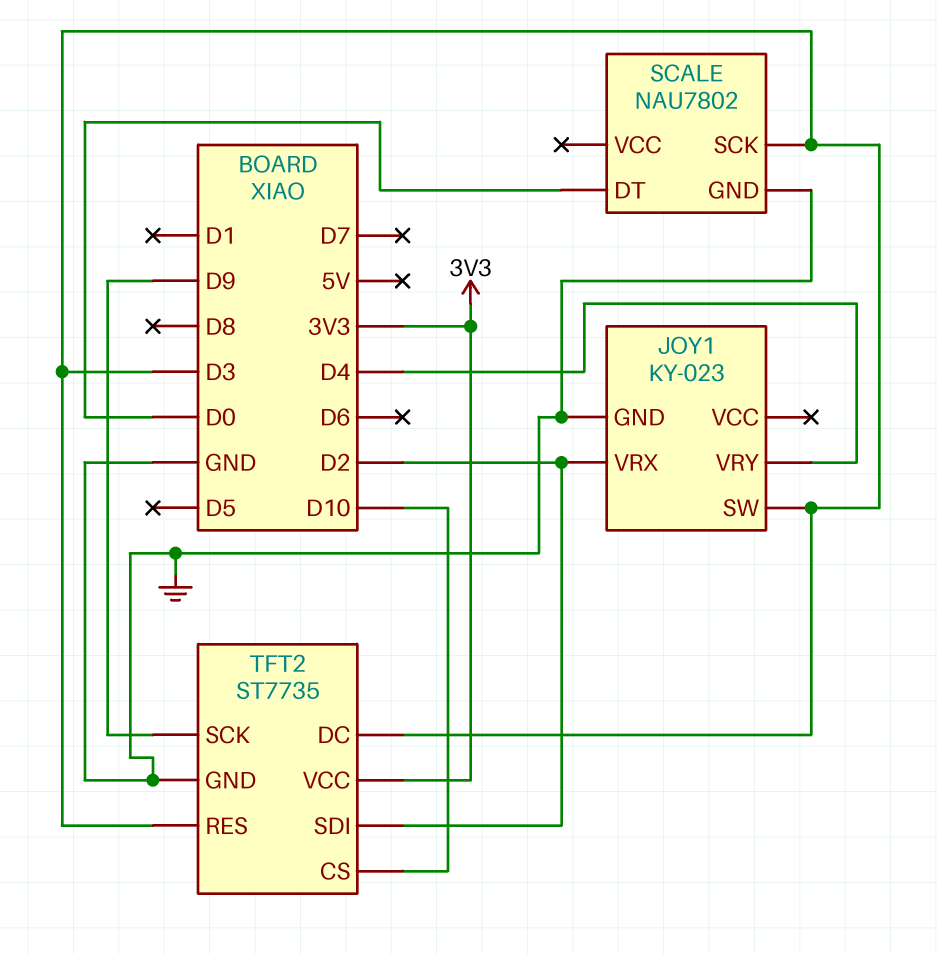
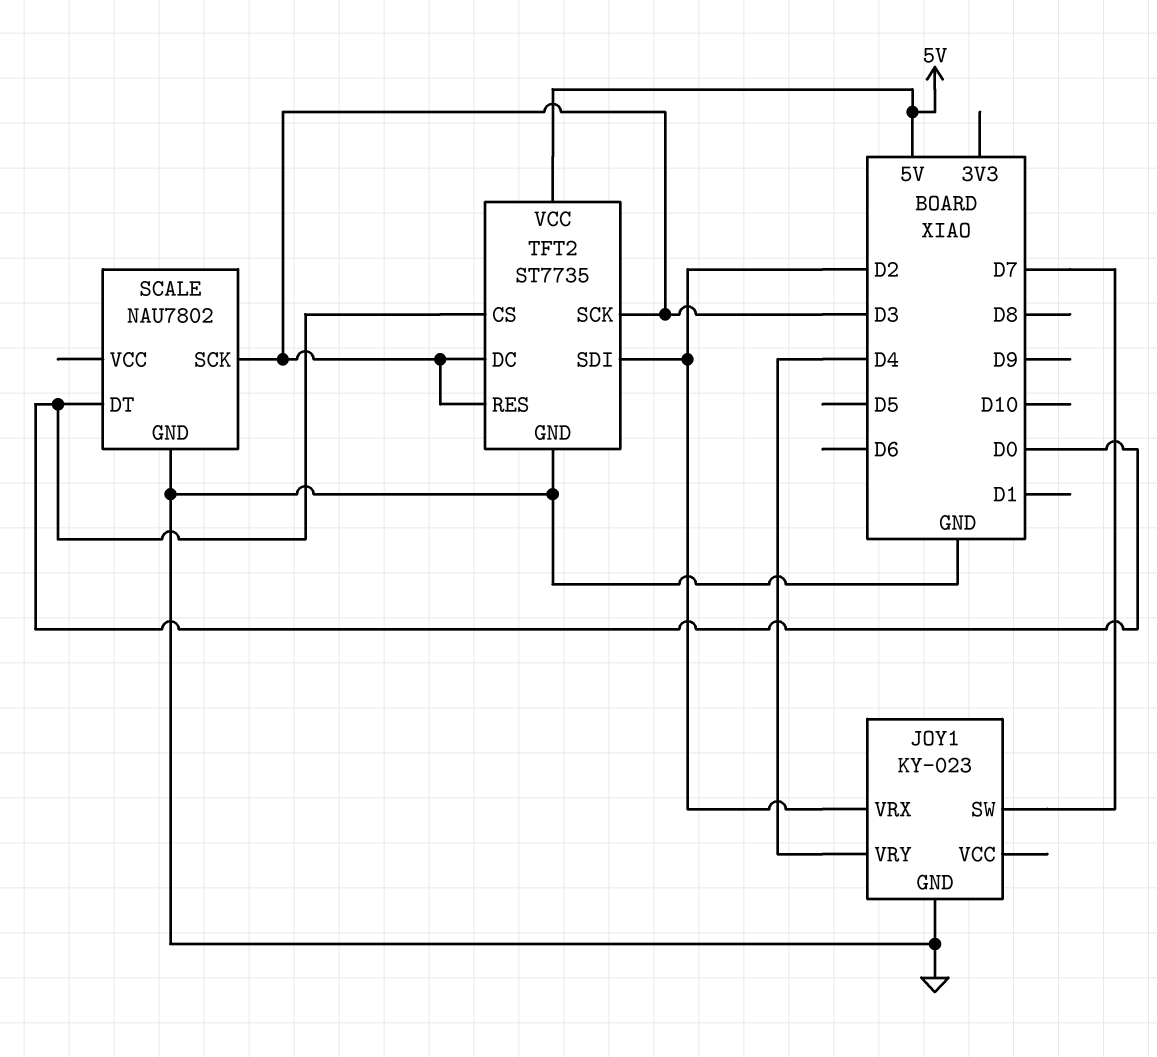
JOY1 pin SW: D3 -> D7
TFT2 pin CS: D10 -> D0
TFT2 pin SCK: D9 -> D3
TFT2 pin VCC: 3V3 -> 5V

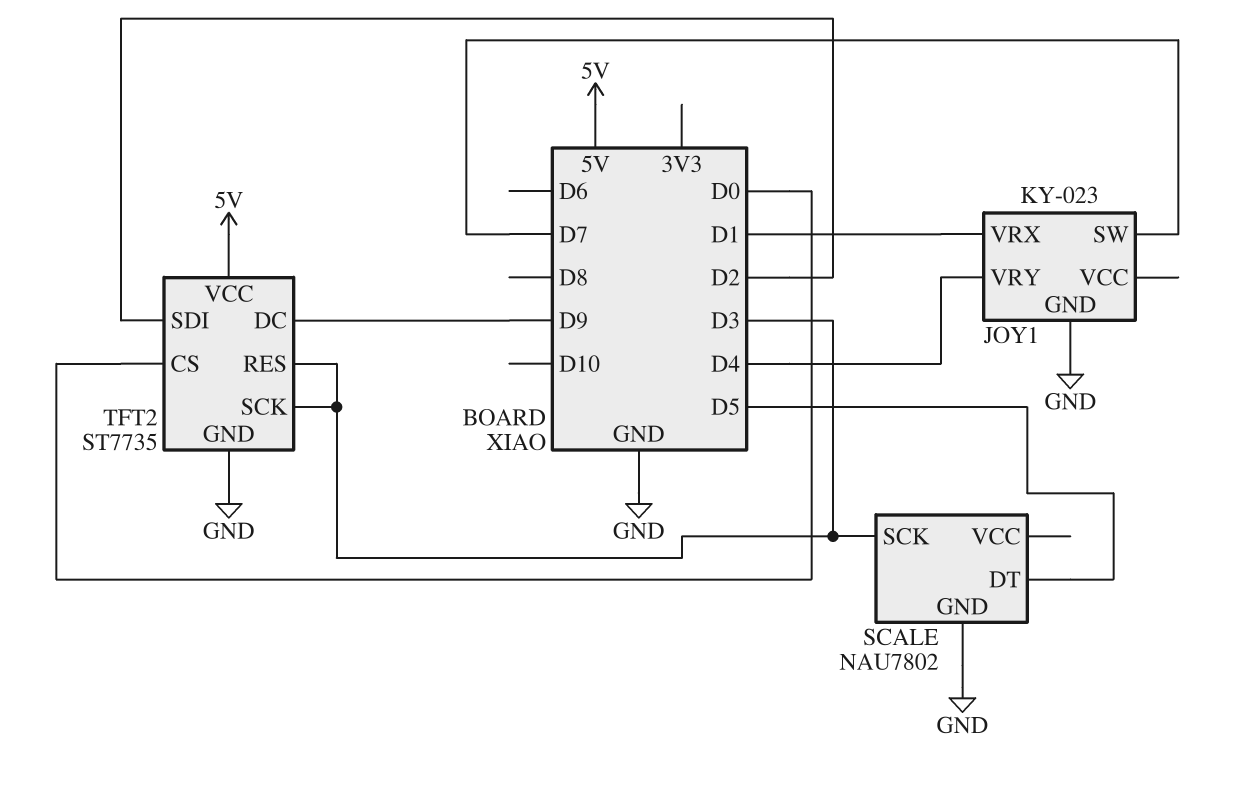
JOY1 pin VRX: D2 -> D1
SCALE pin DT: D0 -> D5
TFT2 pin DC: D3 -> D9

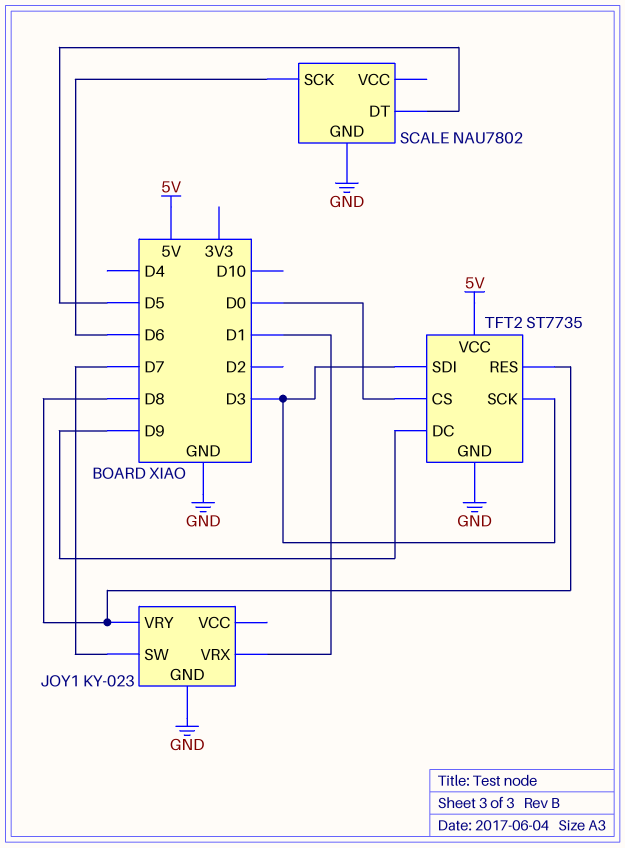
JOY1 pin VRY: D4 -> D8
SCALE pin SCK: D3 -> D6
TFT2 pin RES: D3 -> D8
TFT2 pin SDI: D2 -> D3

